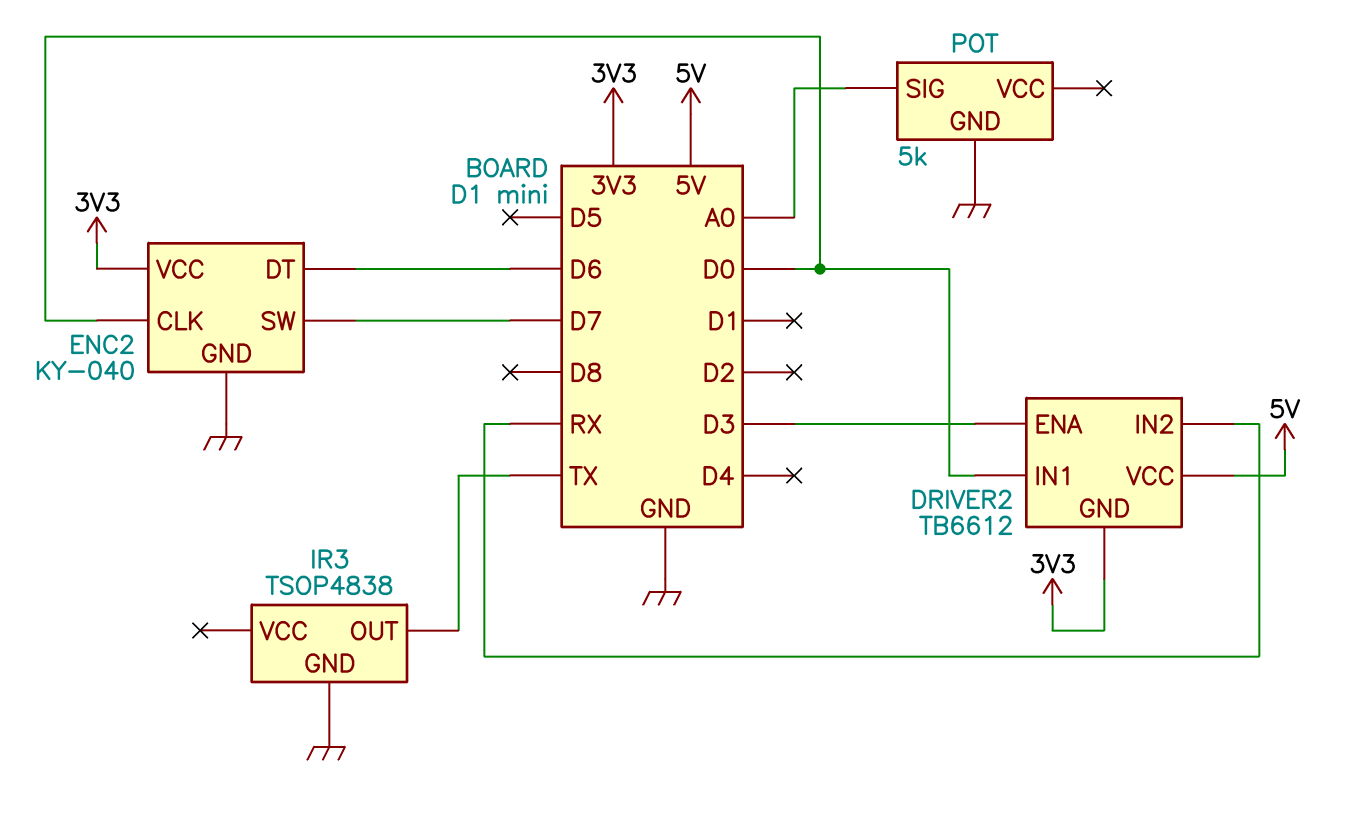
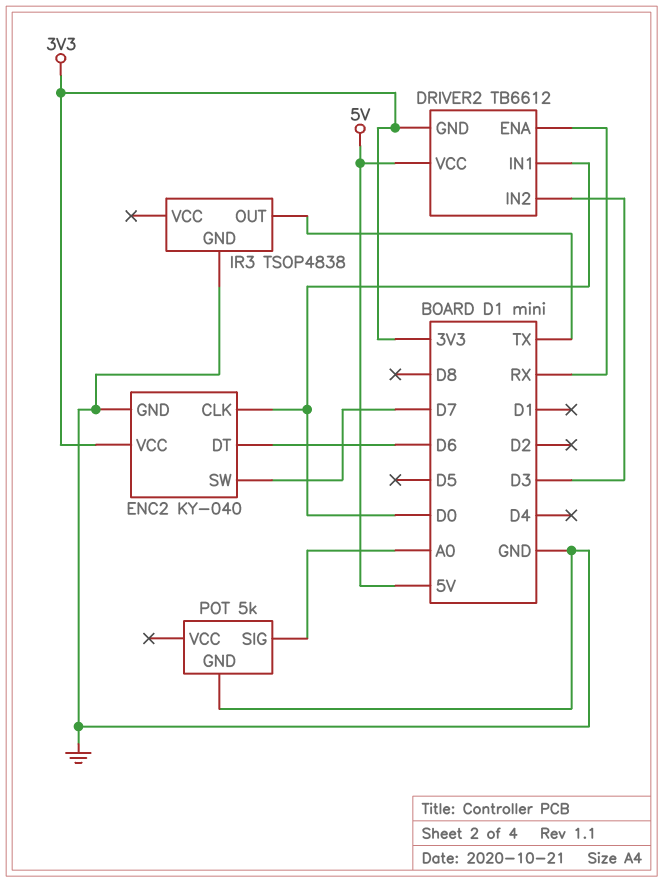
DRIVER2 pin ENA: D3 -> RX
DRIVER2 pin IN2: RX -> D3

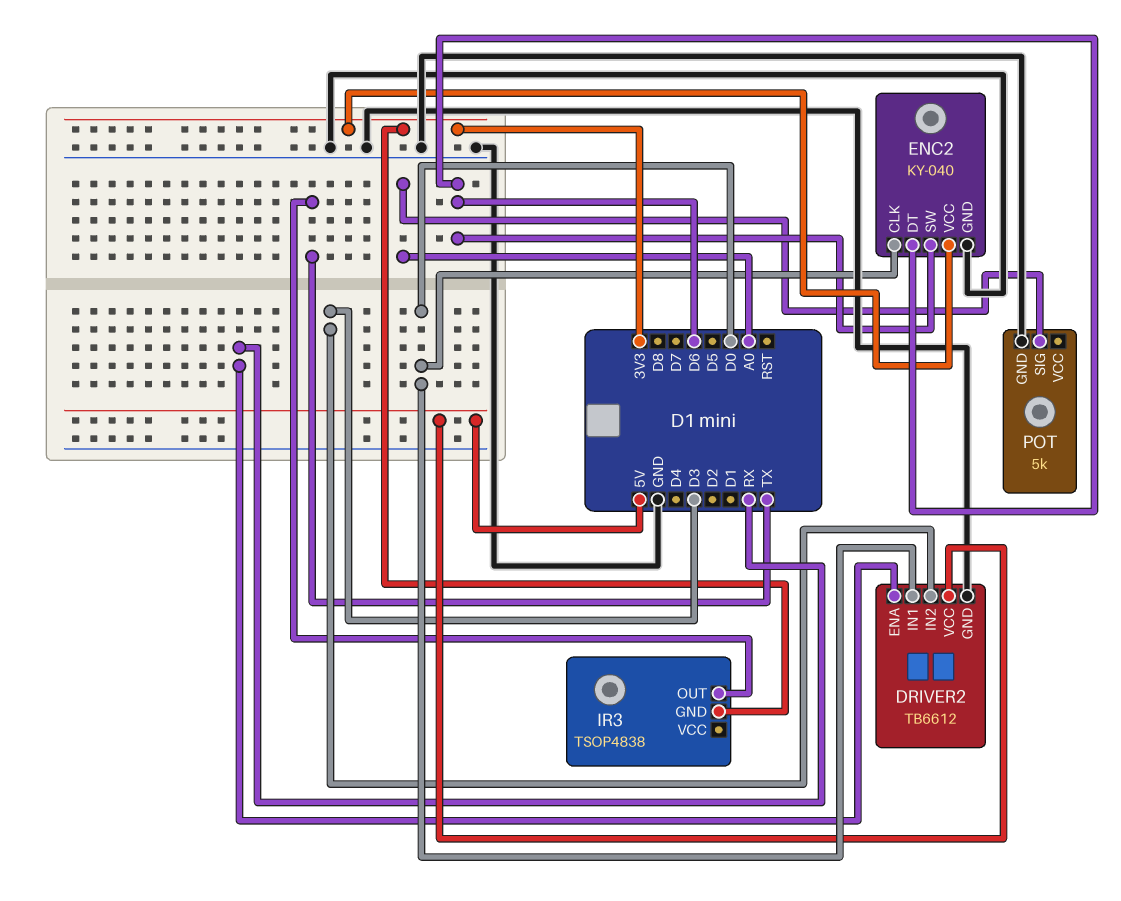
DRIVER2 pin GND: 3V3 -> GND
ENC2 pin SW: D7 -> D6
IR3 pin GND: GND -> 3V3

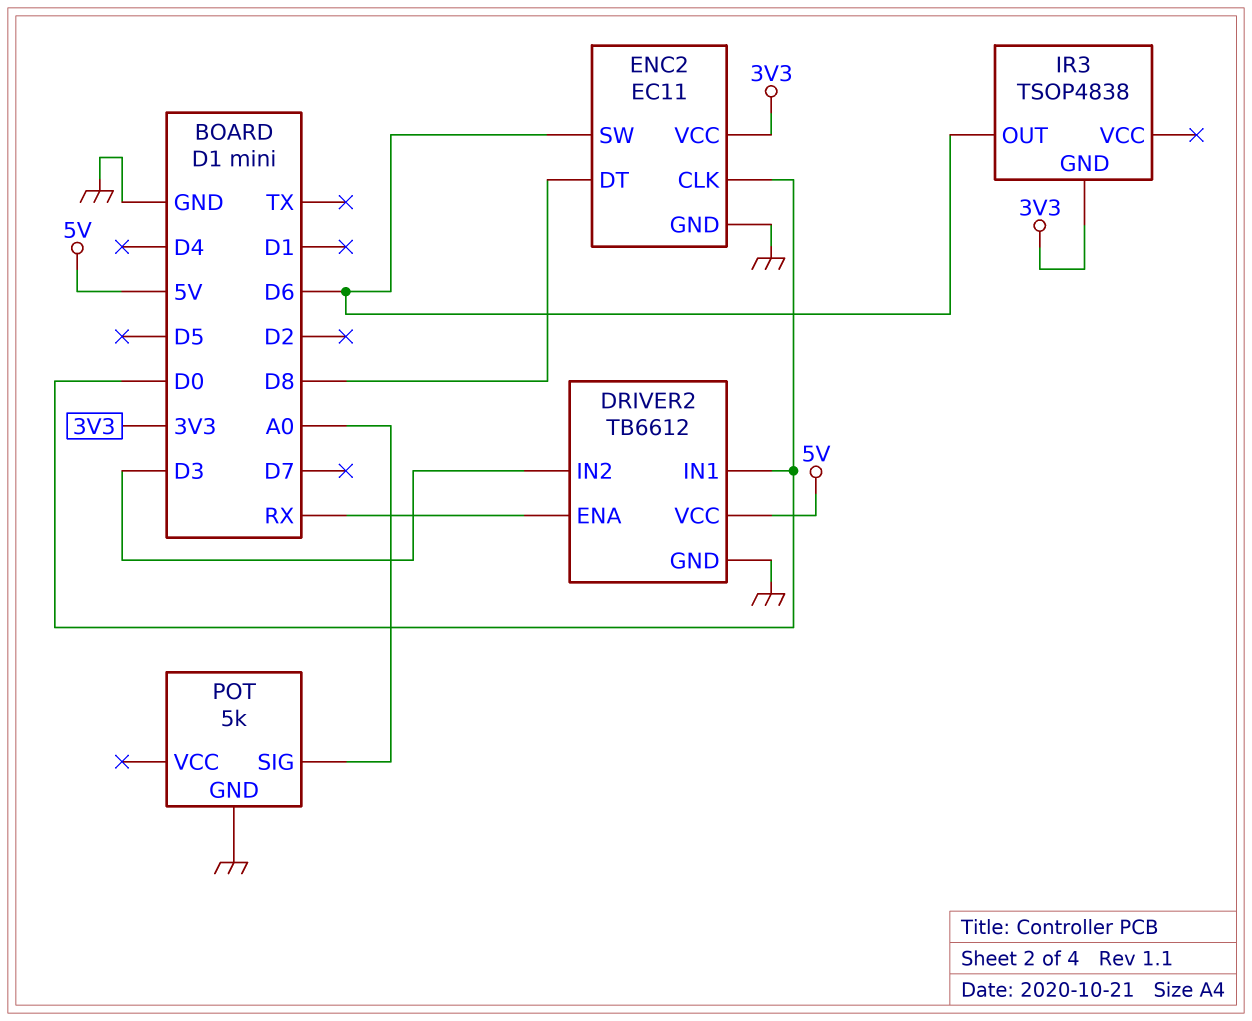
ENC2: KY-040 -> EC11
ENC2 pin DT: D6 -> D8
IR3 pin OUT: TX -> D6

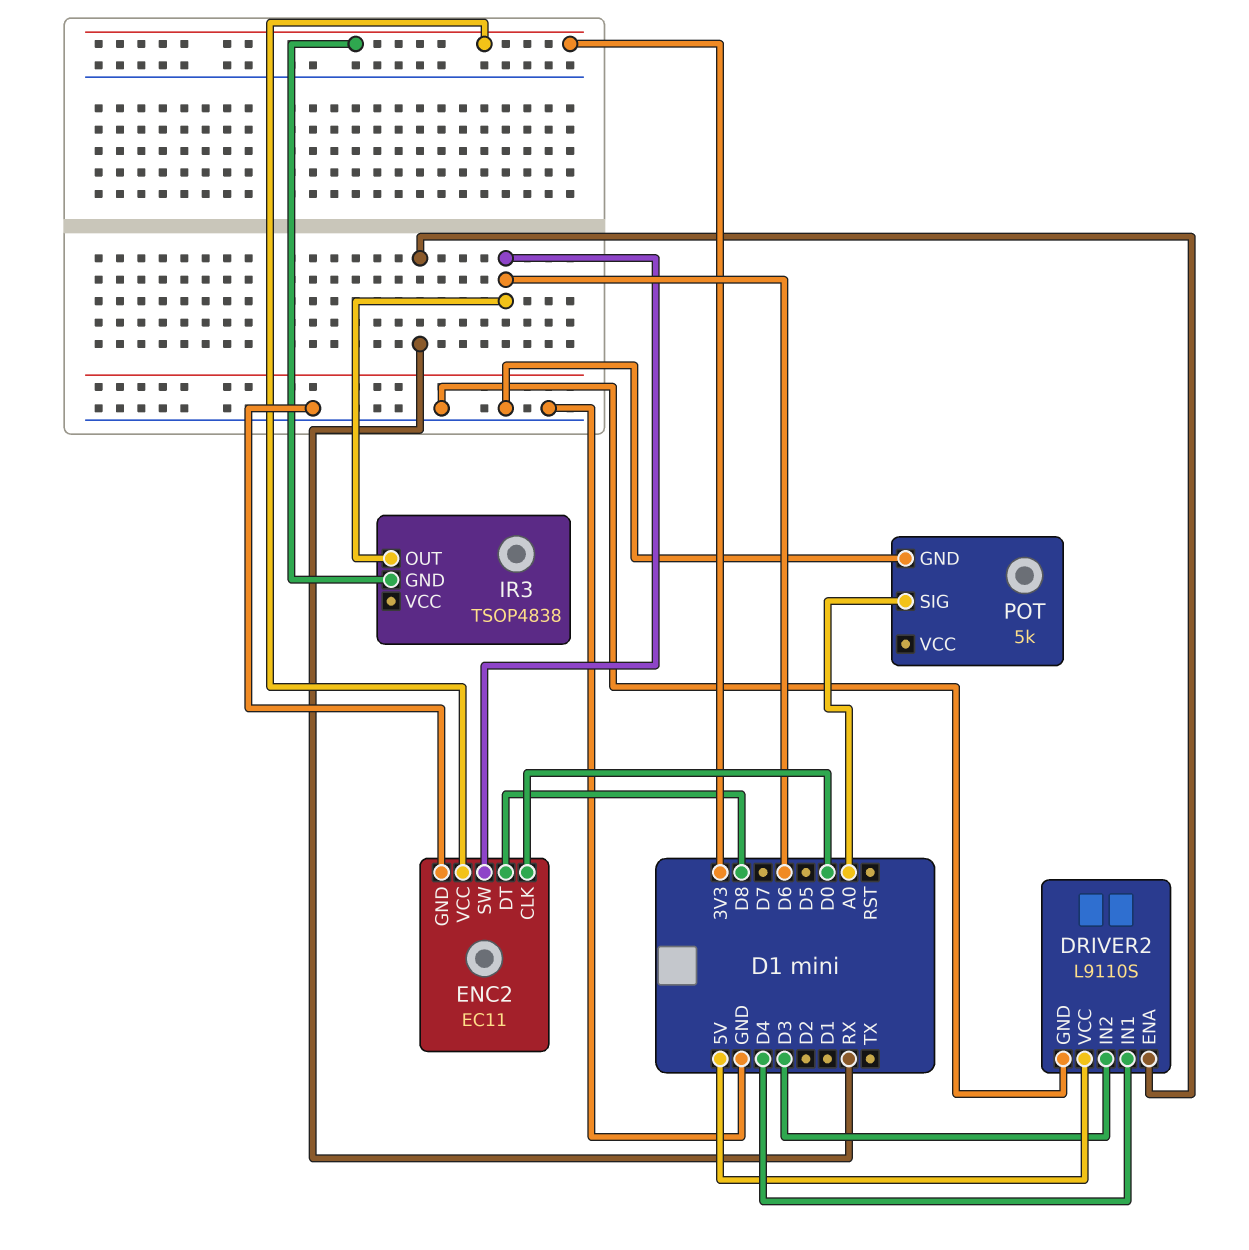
DRIVER2: TB6612 -> L9110S
DRIVER2 pin IN1: D0 -> D4

